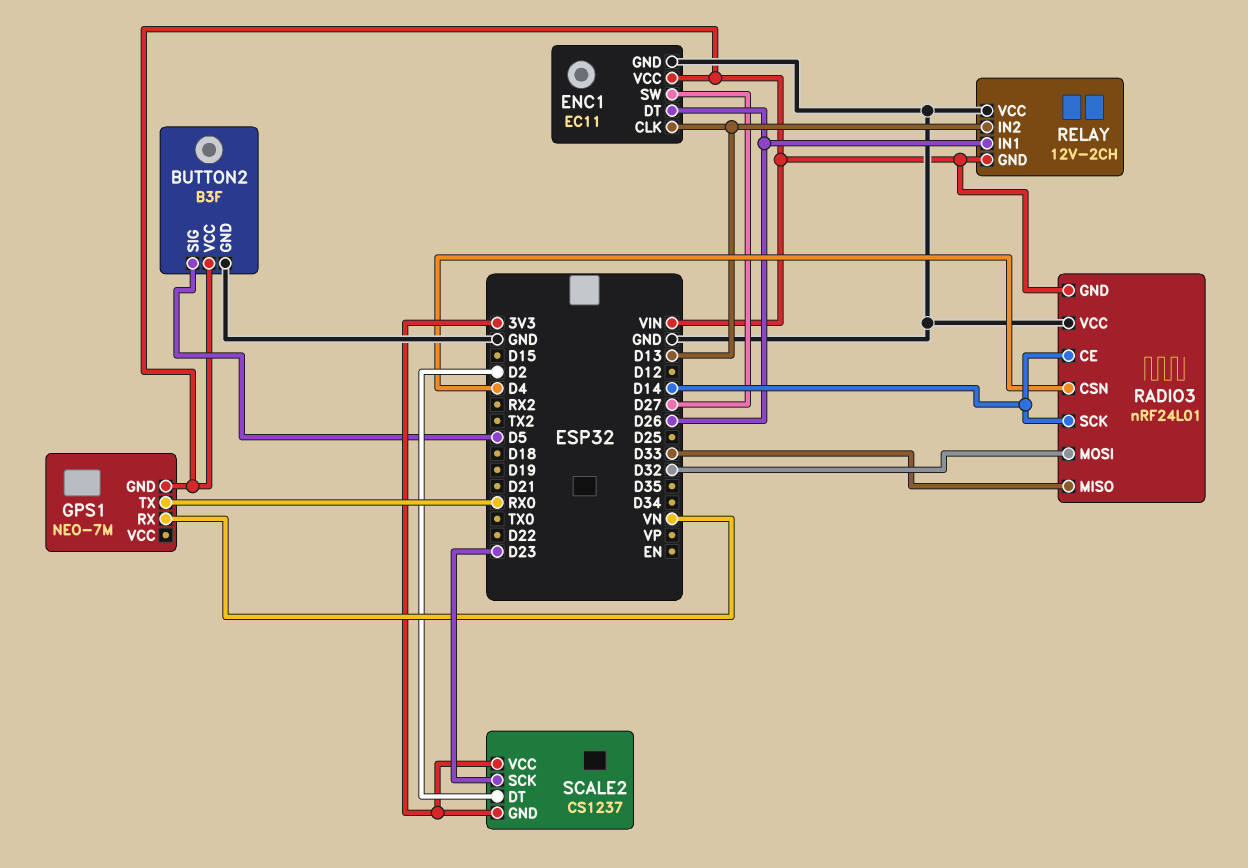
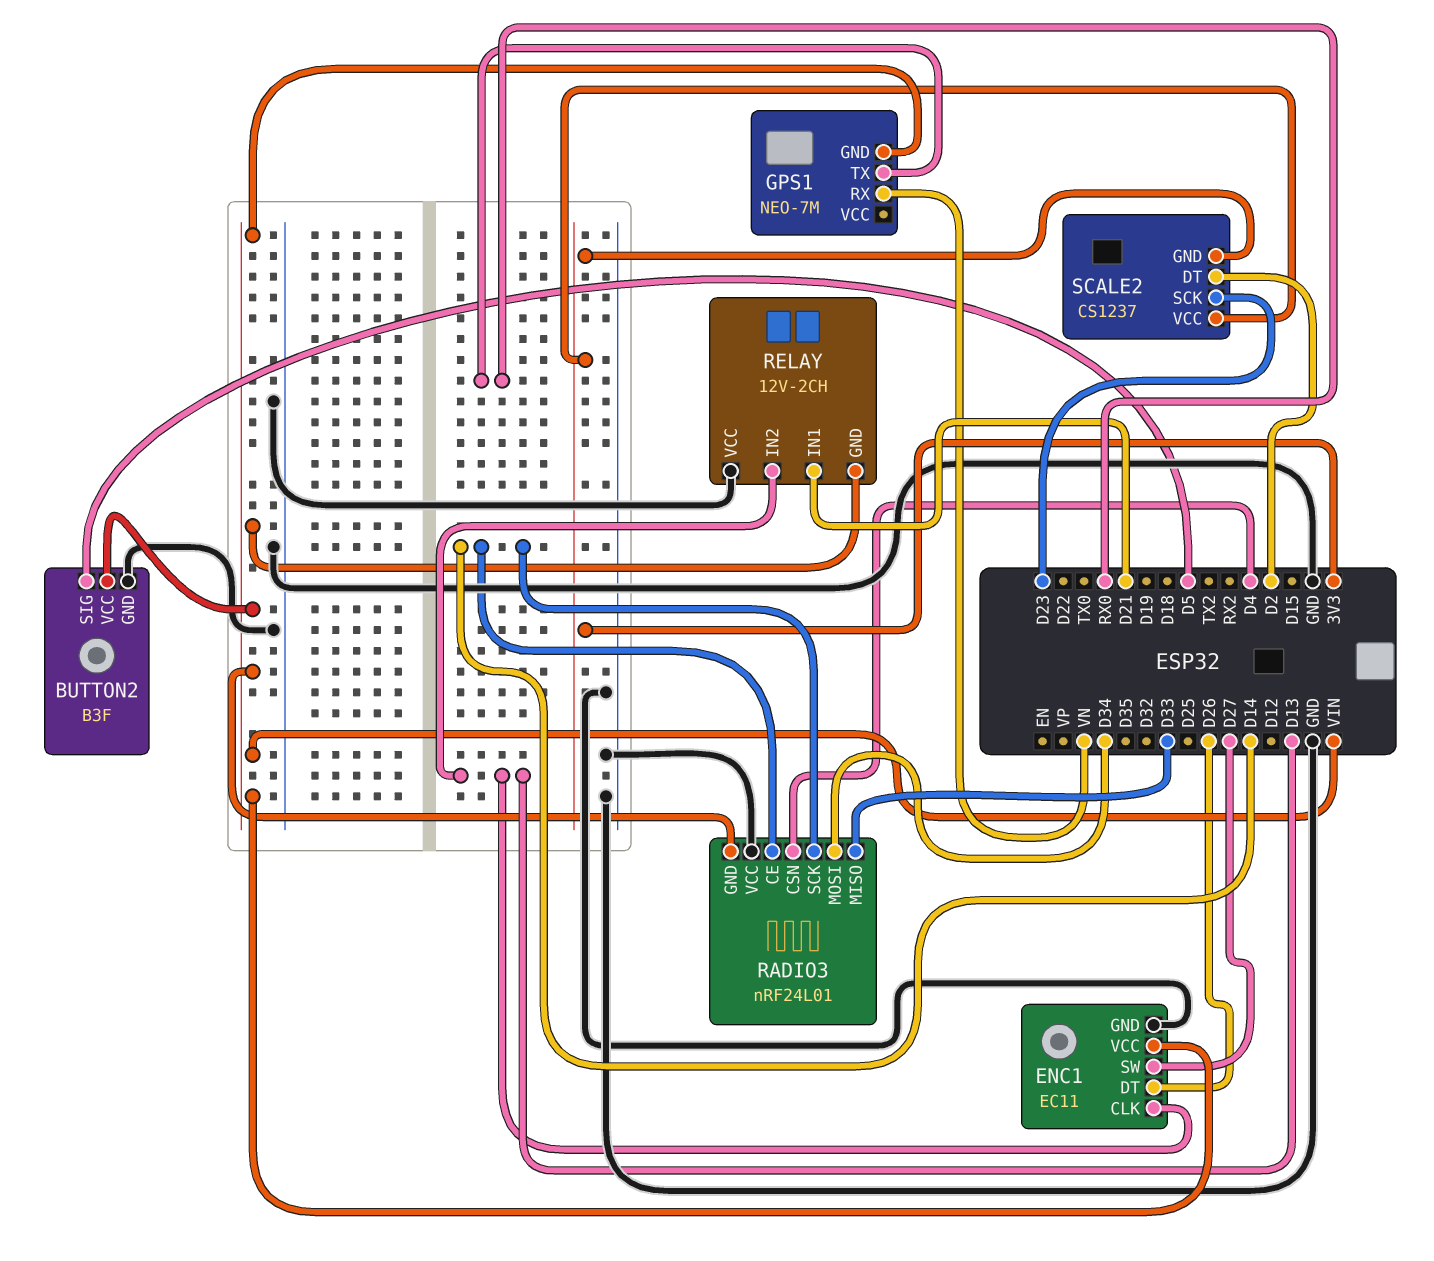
RADIO3 pin MOSI: D32 -> D34
RELAY pin IN1: D26 -> D21

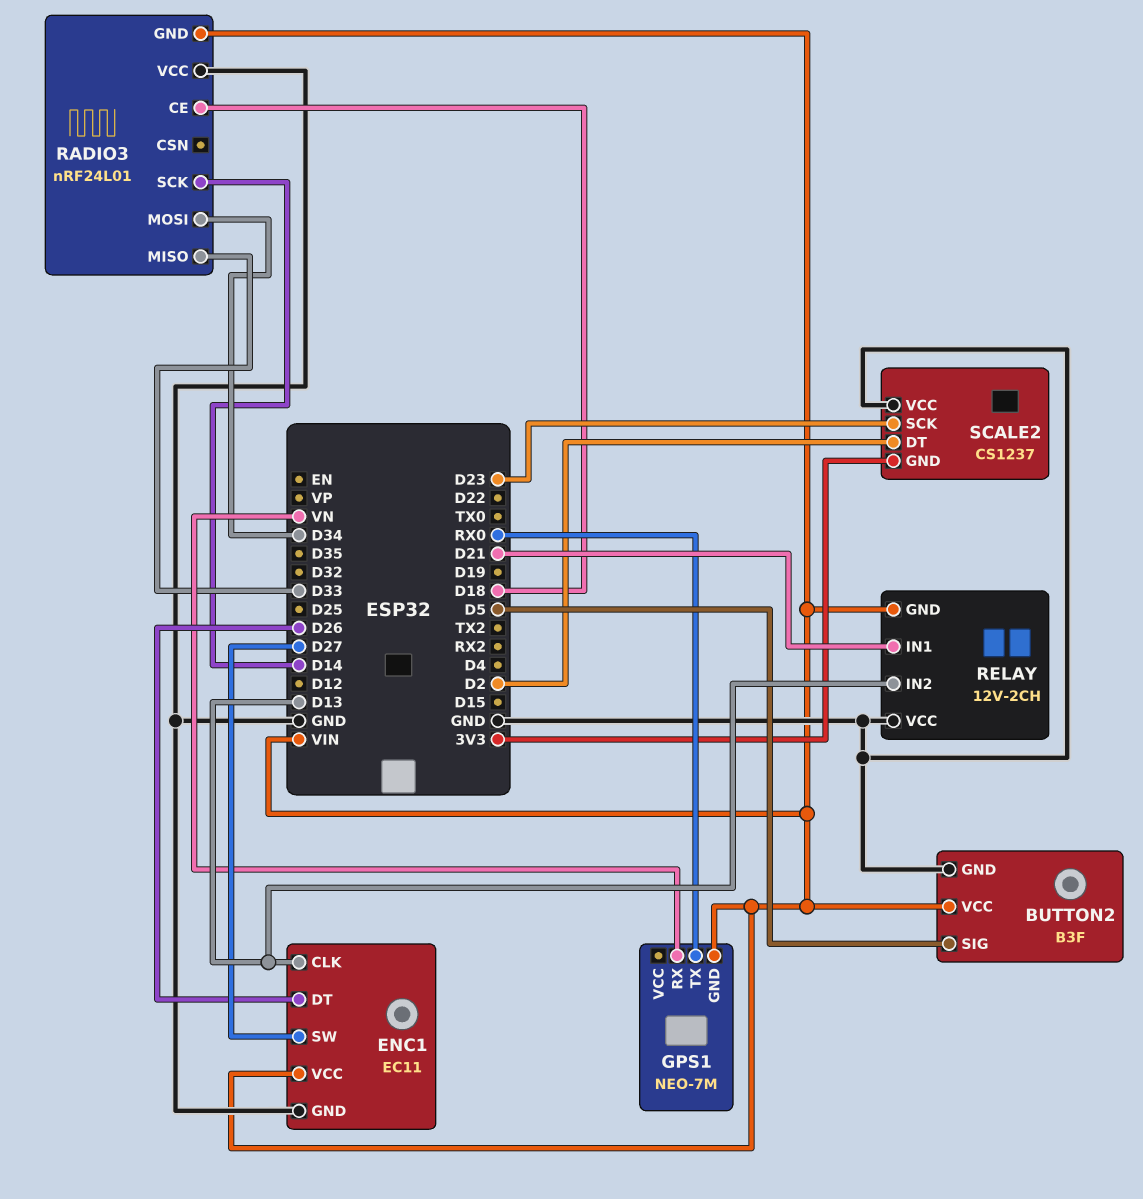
RADIO3 pin CE: D14 -> D18
RADIO3 pin CSN: D4 -> none
SCALE2 pin VCC: 3V3 -> GND

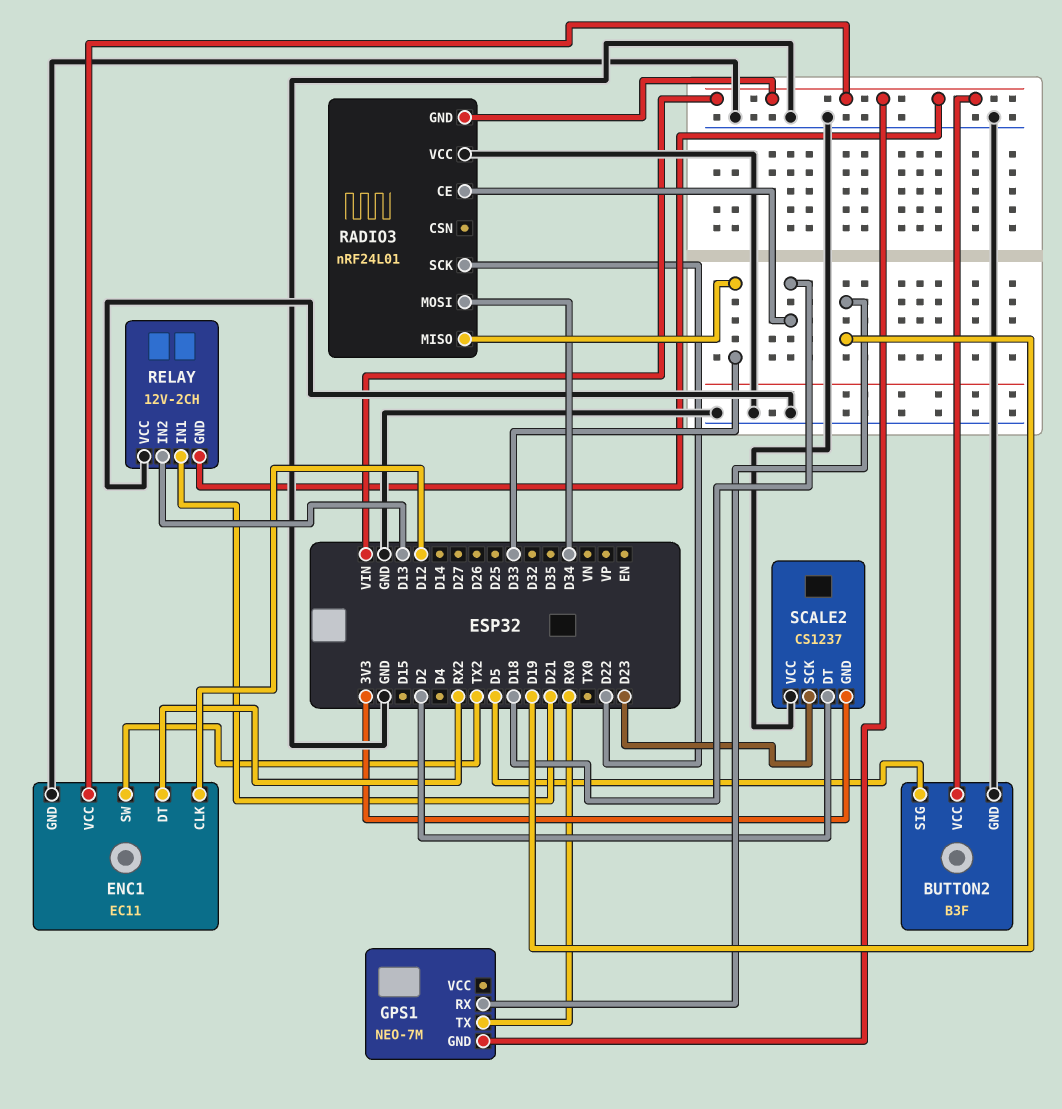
ENC1 pin CLK: D13 -> D12
ENC1 pin DT: D26 -> RX2
ENC1 pin SW: D27 -> TX2
GPS1 pin RX: VN -> D19
RADIO3 pin SCK: D14 -> D22

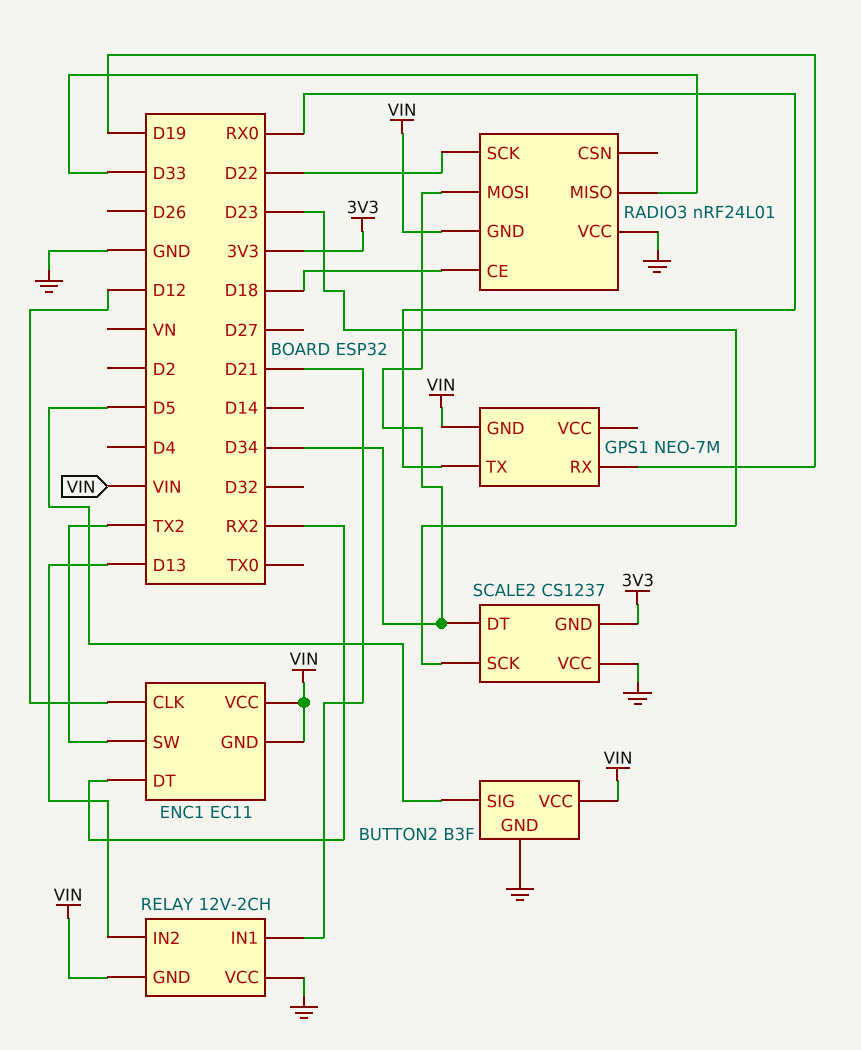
ENC1 pin GND: GND -> VIN
SCALE2 pin DT: D2 -> D34

